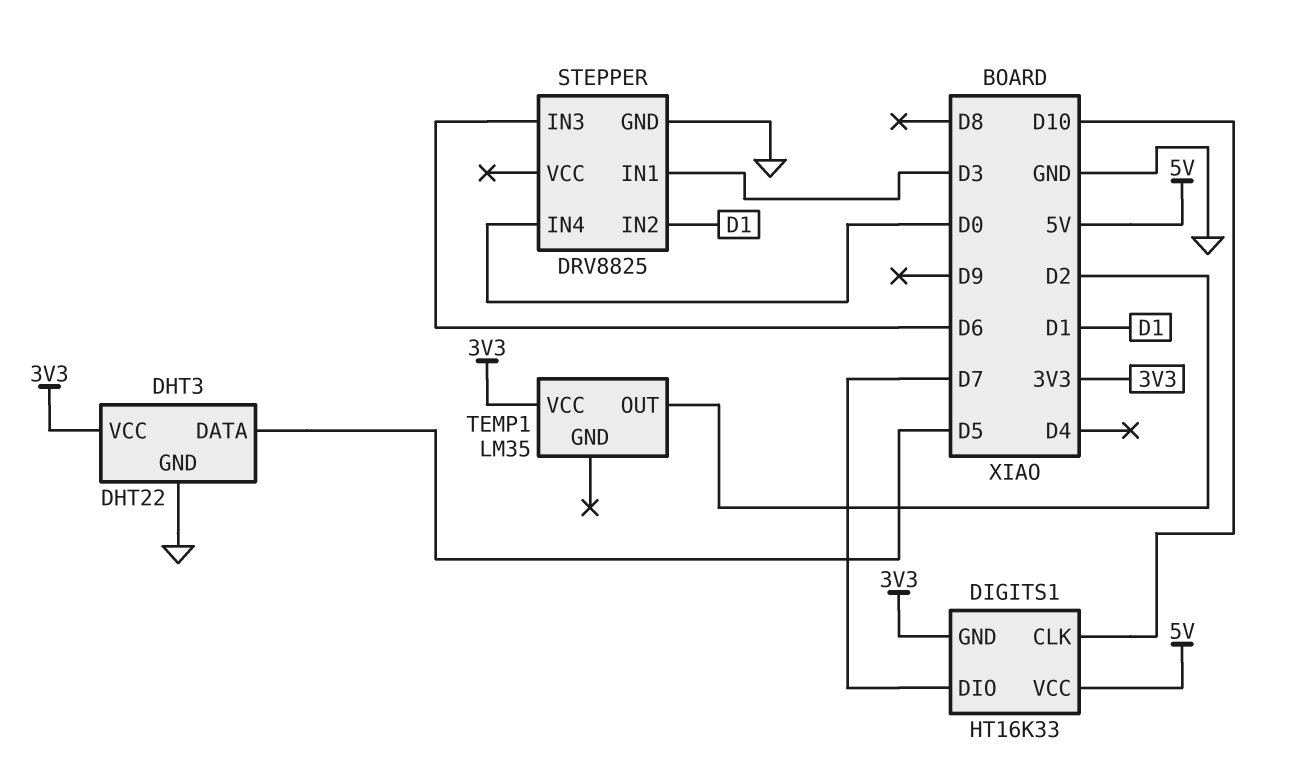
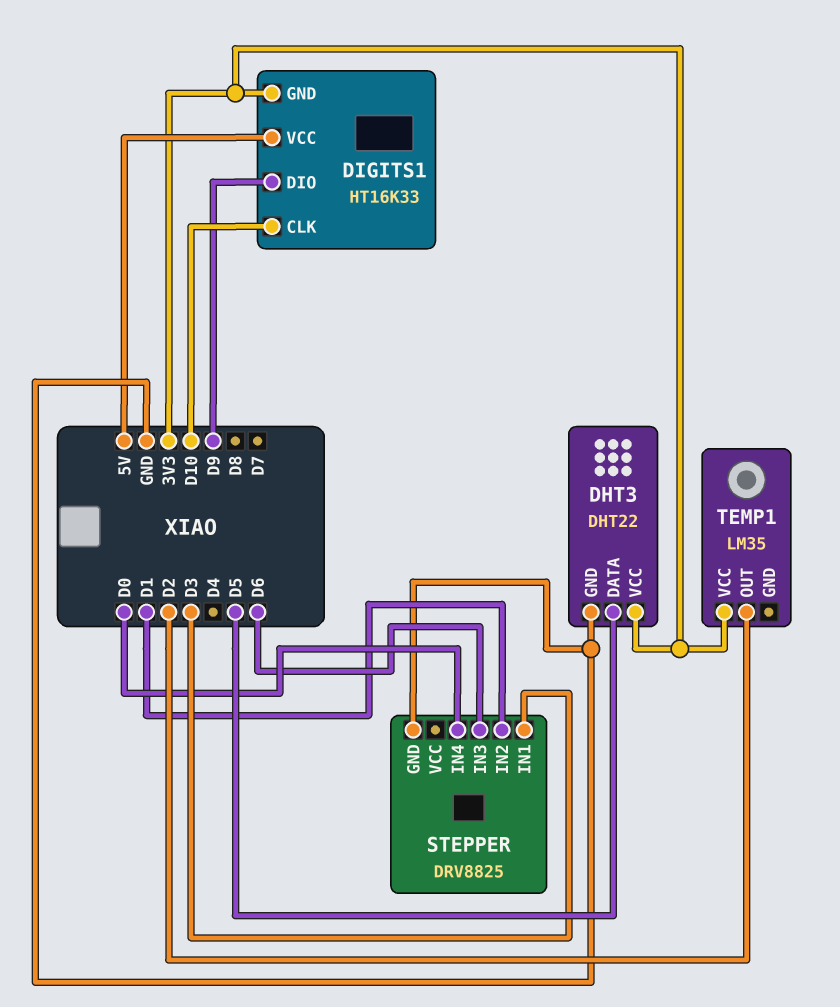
DIGITS1 pin DIO: D7 -> D9

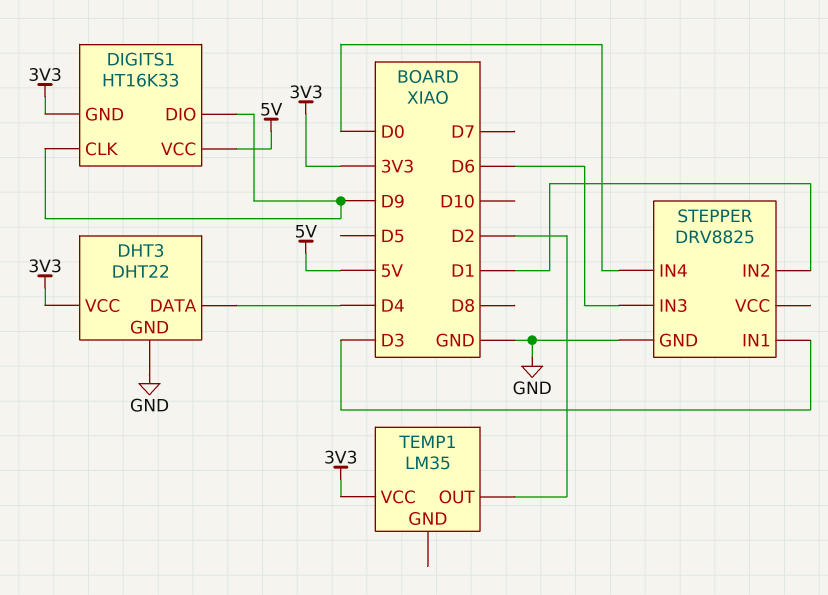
DHT3 pin DATA: D5 -> D4
DIGITS1 pin CLK: D10 -> D9

